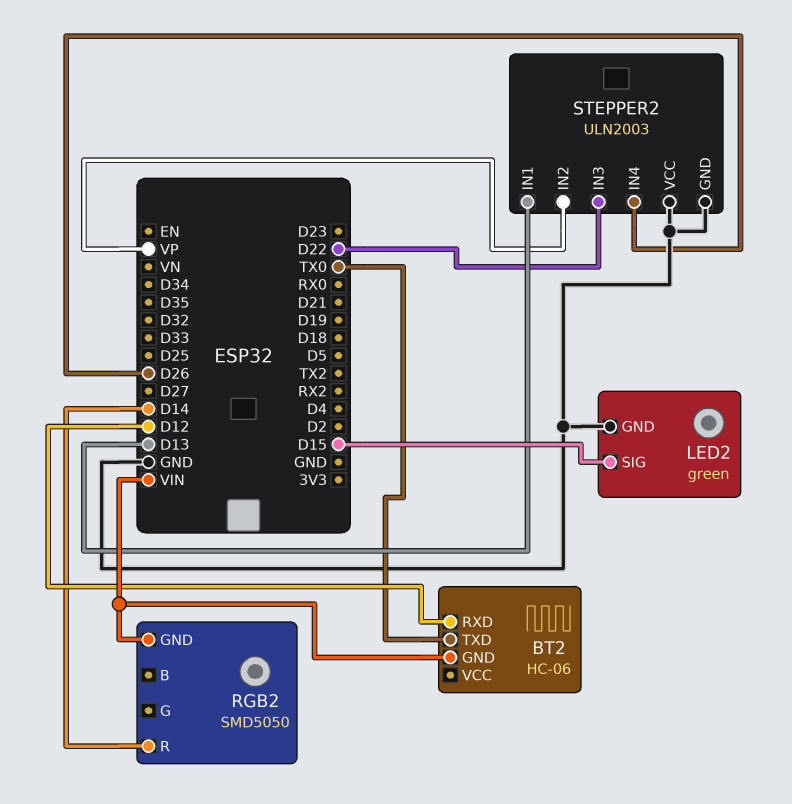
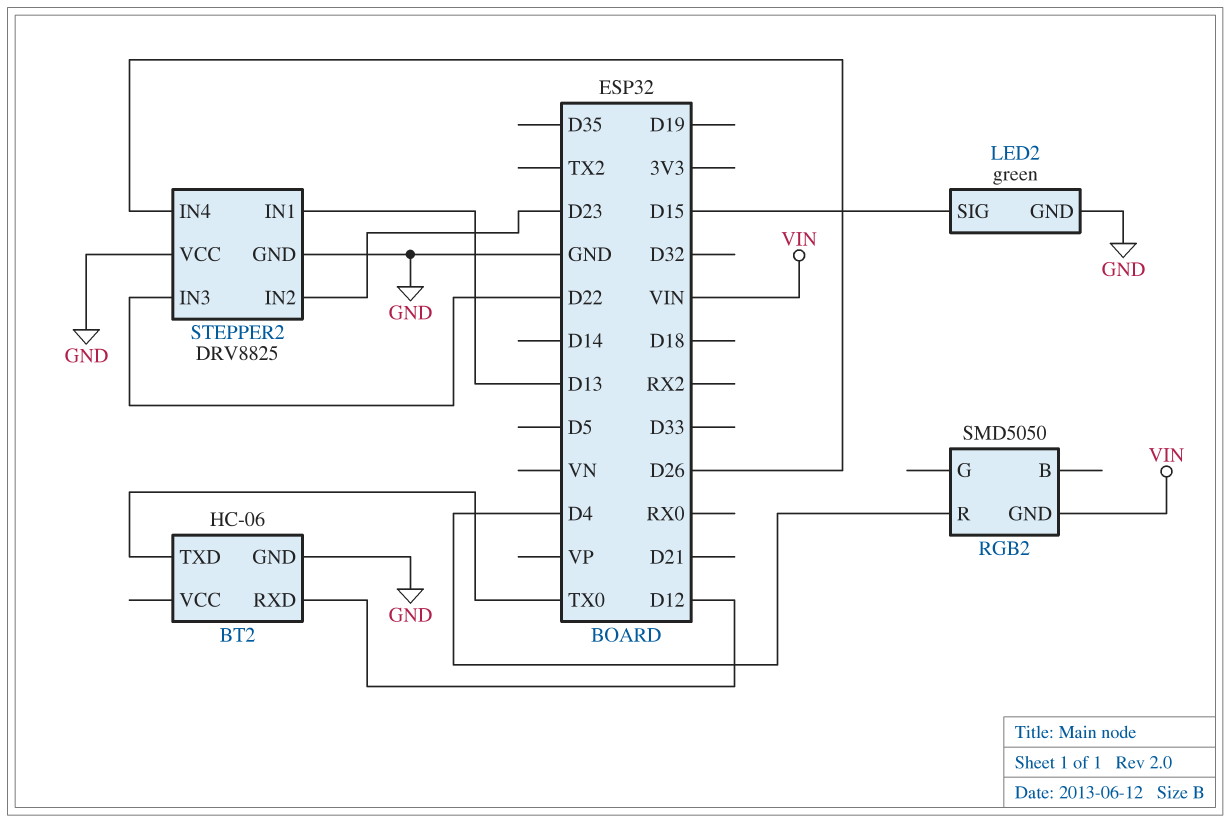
BT2 pin GND: VIN -> GND
RGB2 pin R: D14 -> D4
STEPPER2: ULN2003 -> DRV8825
STEPPER2 pin IN2: VP -> D23

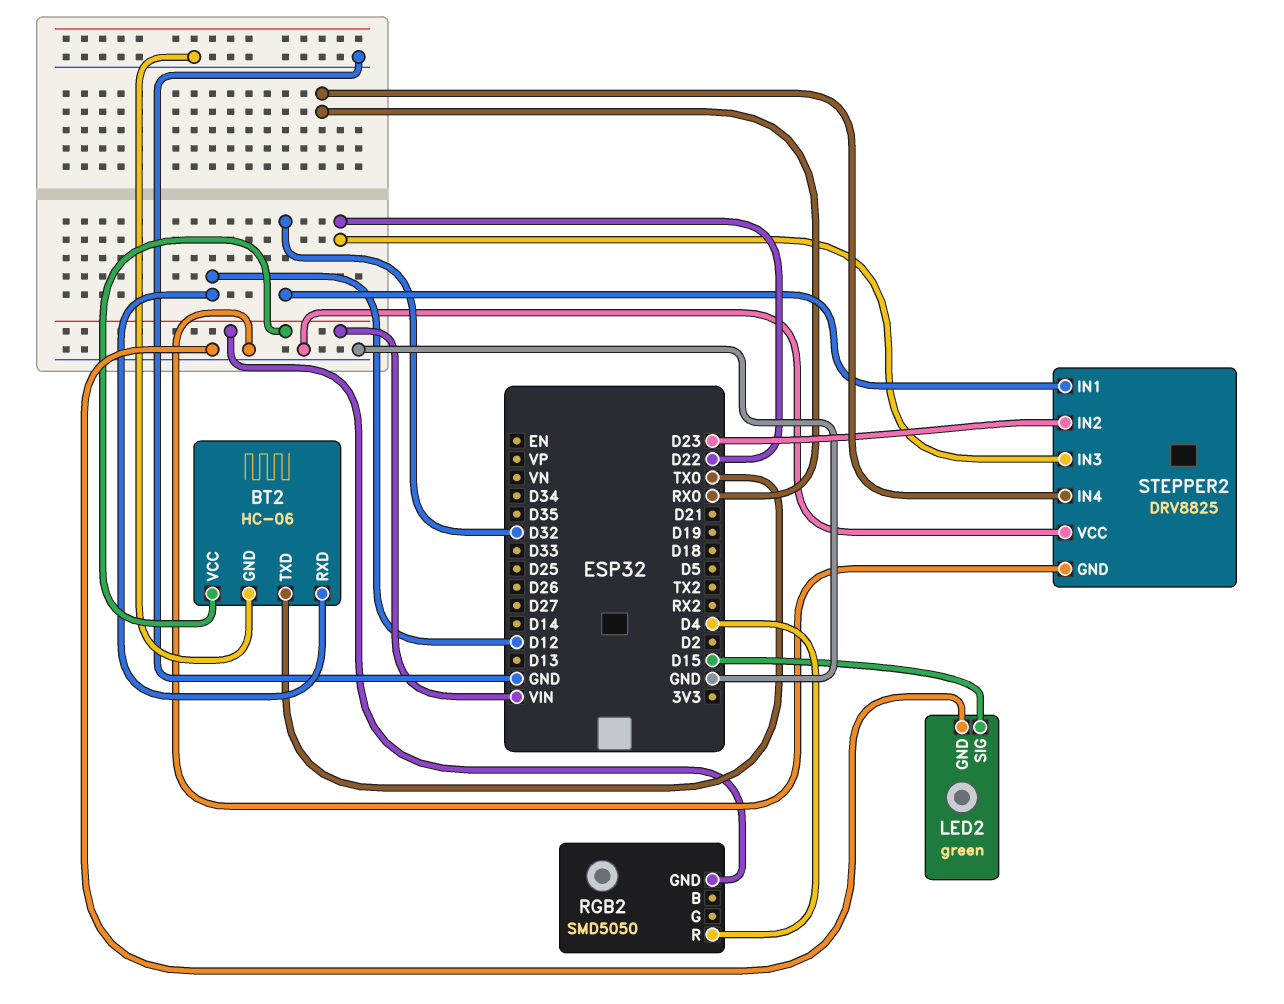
BT2 pin VCC: none -> VIN
STEPPER2 pin IN1: D13 -> D32
STEPPER2 pin IN4: D26 -> RX0

